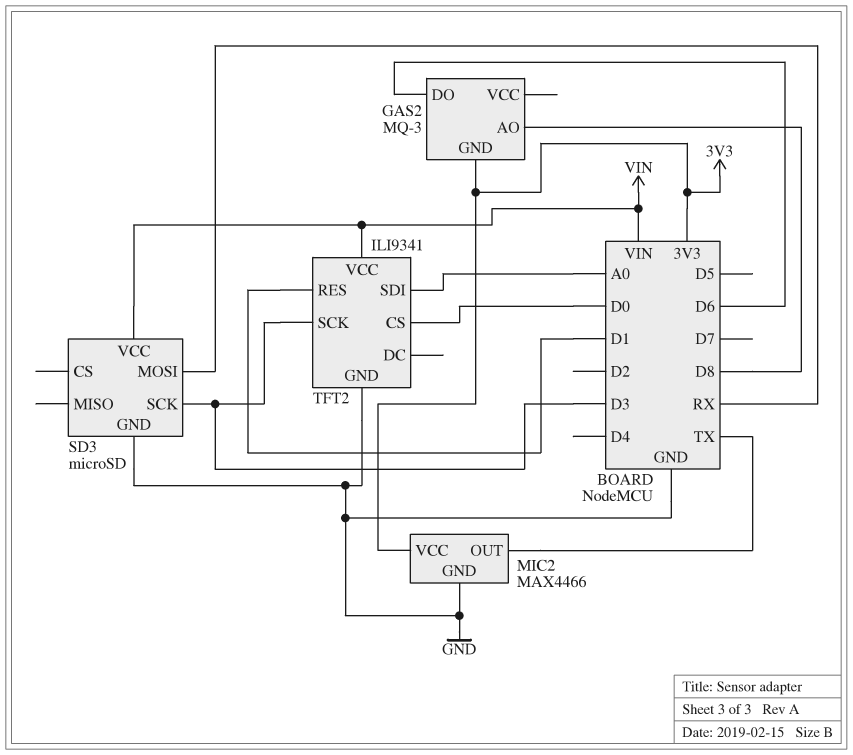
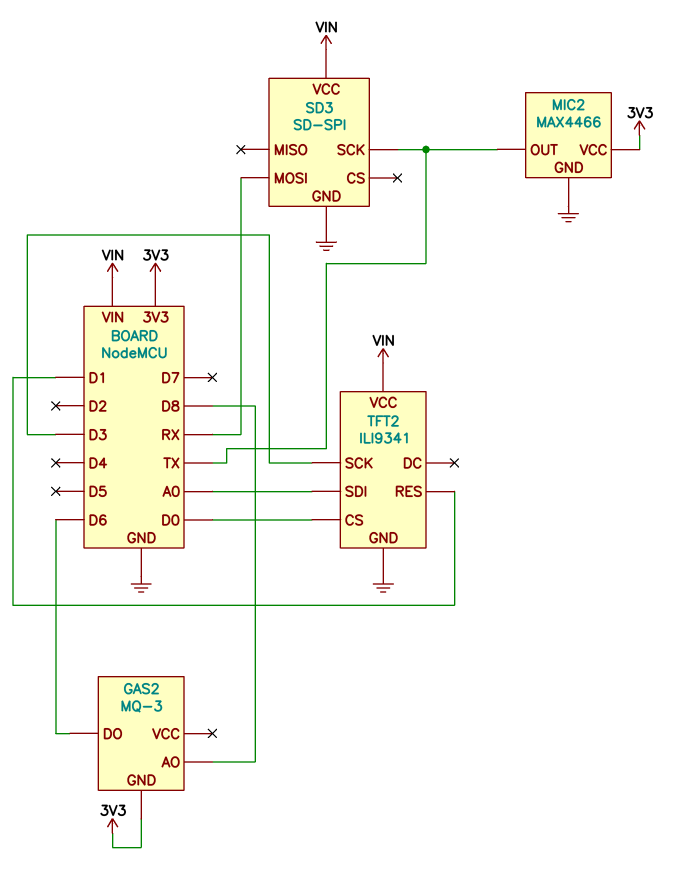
SD3: microSD -> SD-SPI
SD3 pin SCK: D3 -> TX

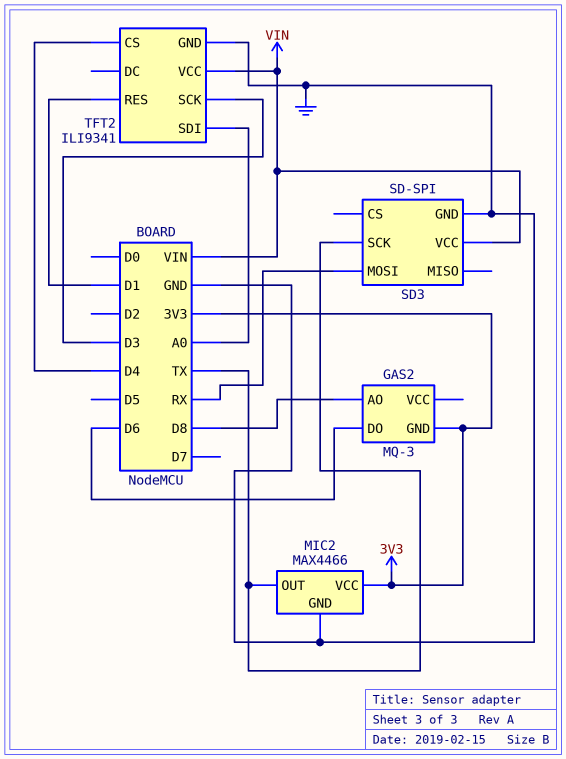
TFT2 pin CS: D0 -> D4

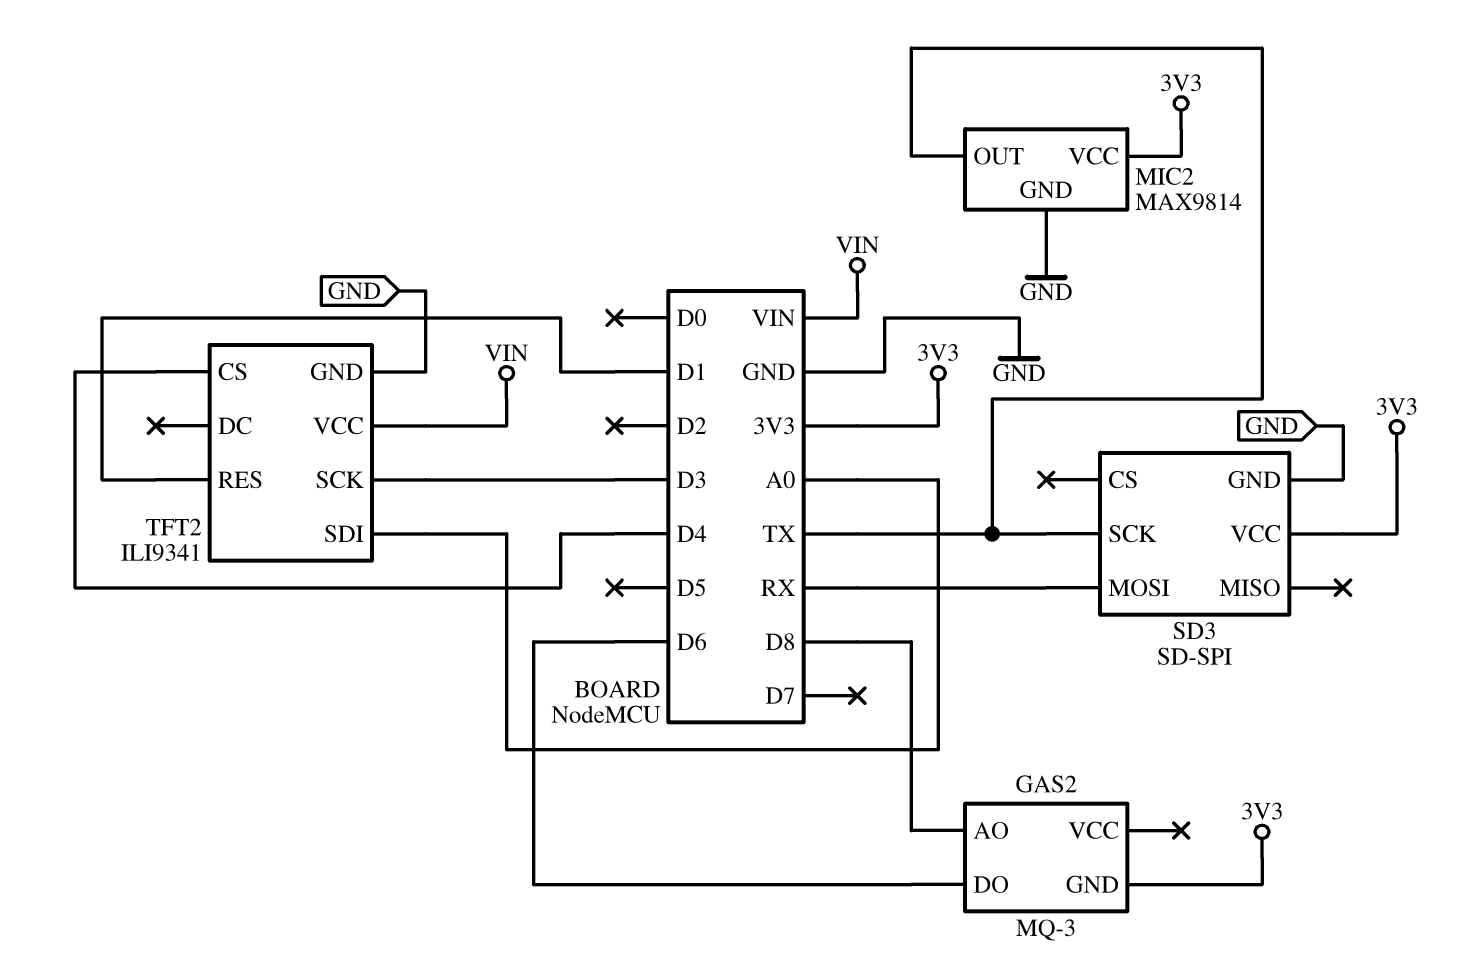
MIC2: MAX4466 -> MAX9814
SD3 pin VCC: VIN -> 3V3

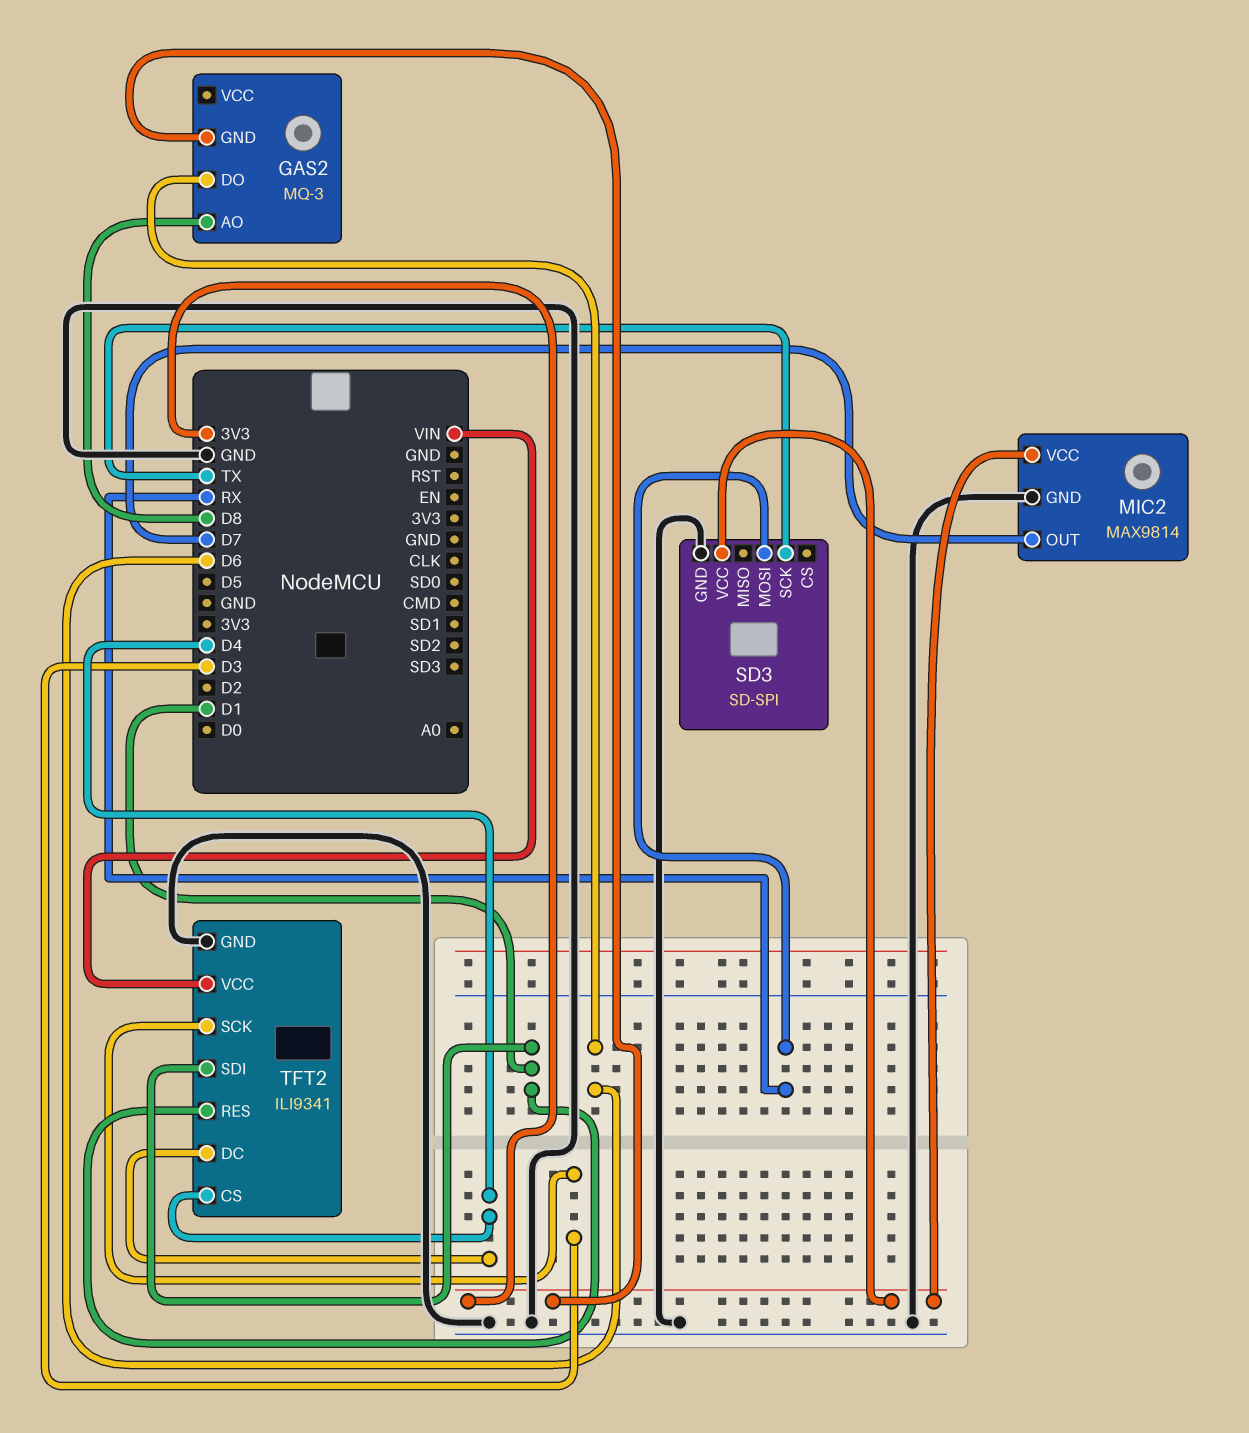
MIC2 pin OUT: TX -> D7
TFT2 pin DC: none -> D4
TFT2 pin SDI: A0 -> D1

